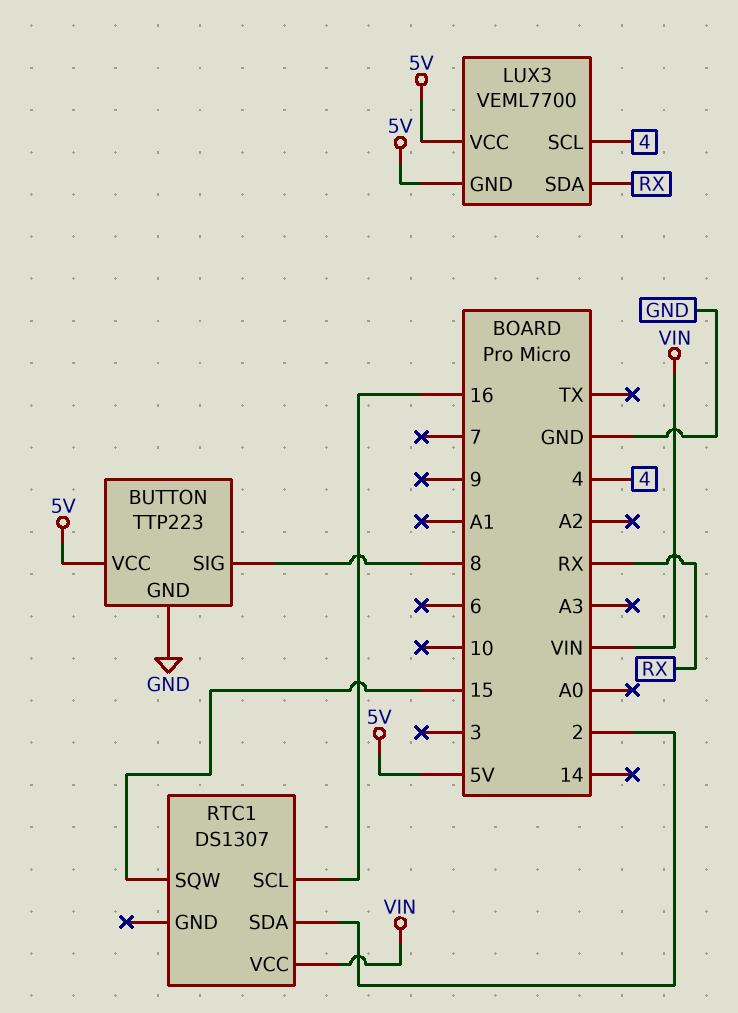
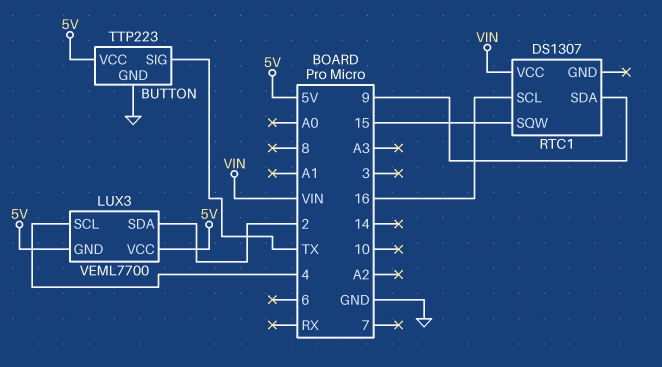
BUTTON pin SIG: 8 -> TX
LUX3 pin SDA: RX -> 2
RTC1 pin SDA: 2 -> 9

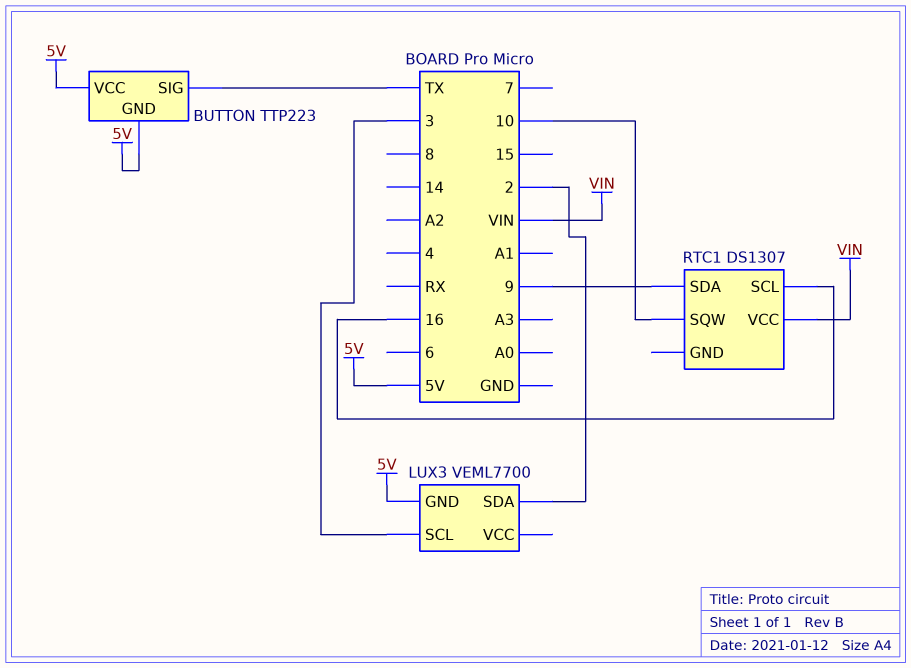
BUTTON pin GND: GND -> 5V
LUX3 pin SCL: 4 -> 3
LUX3 pin VCC: 5V -> none
RTC1 pin SQW: 15 -> 10

